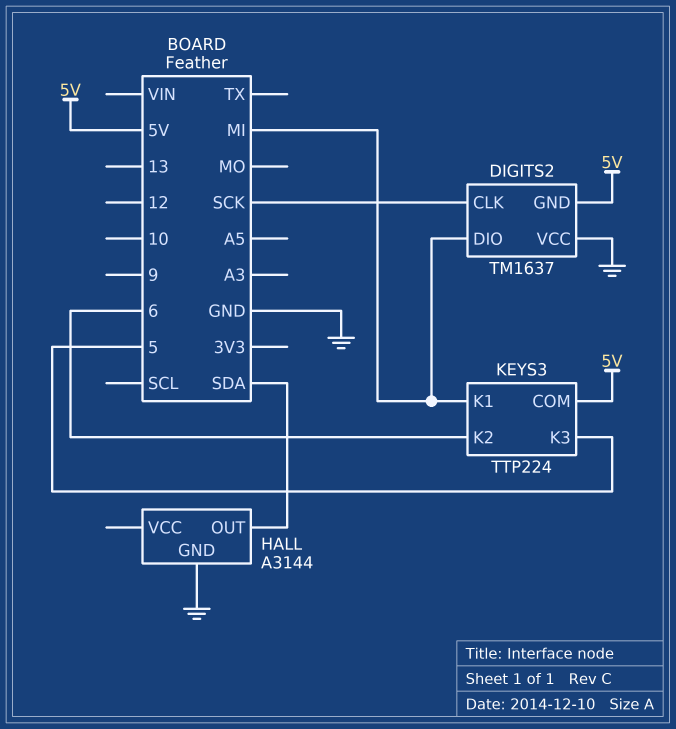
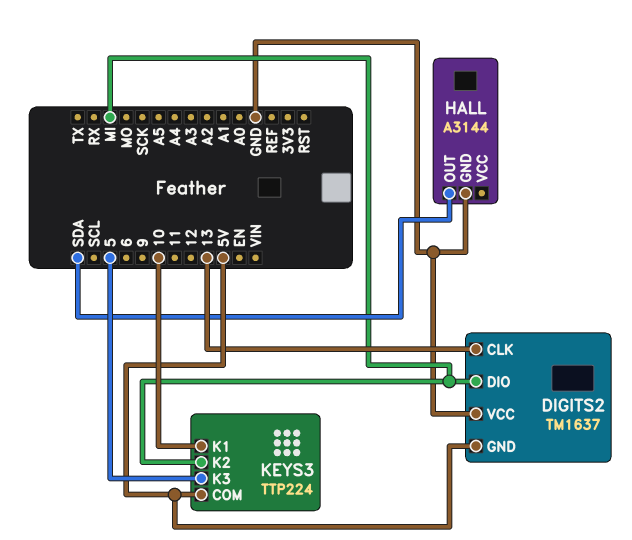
DIGITS2 pin CLK: SCK -> 13
KEYS3 pin K1: MI -> 10
KEYS3 pin K2: 6 -> MI

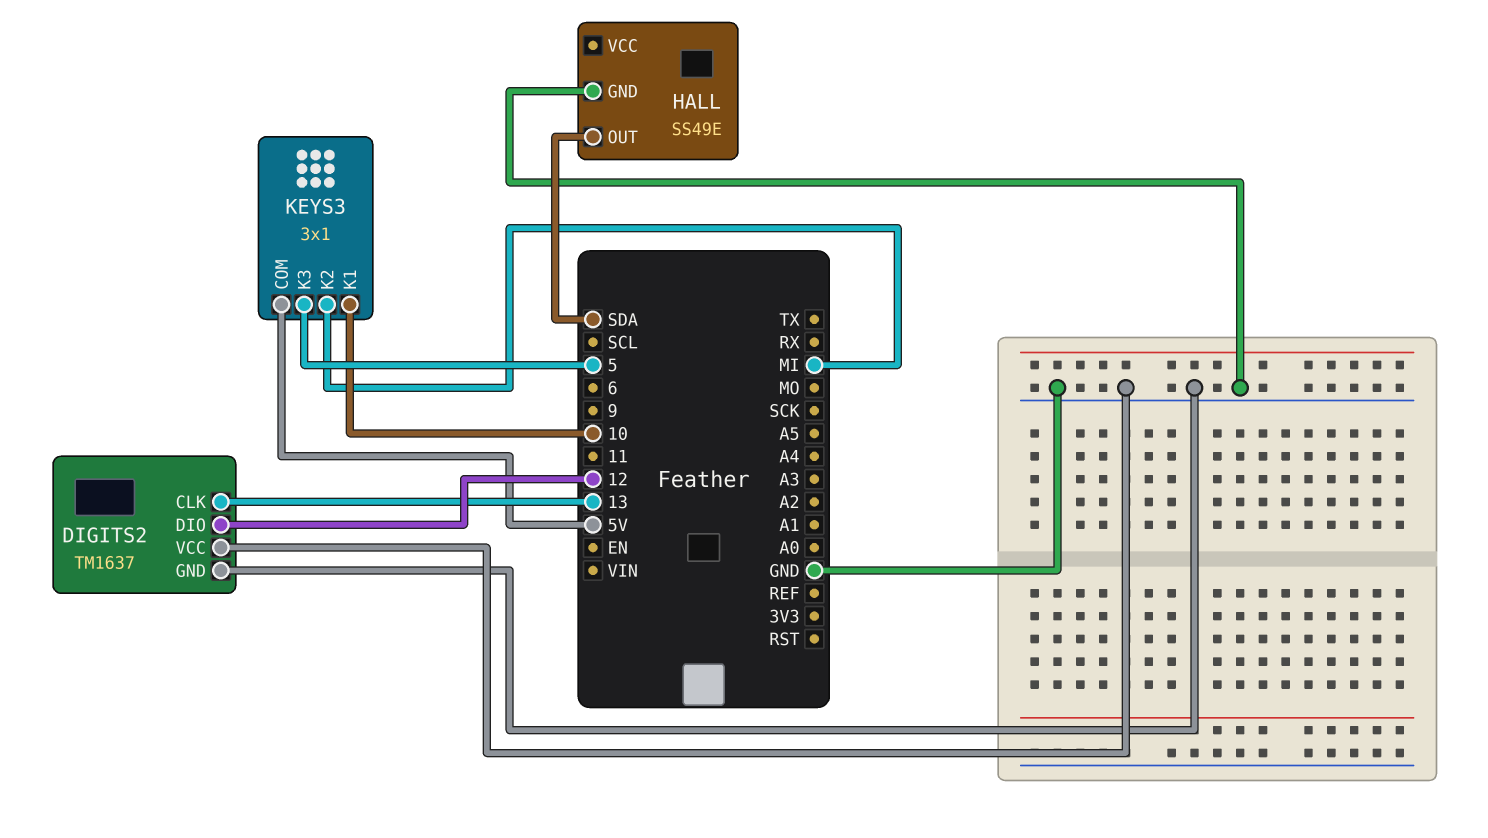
DIGITS2 pin DIO: MI -> 12
DIGITS2 pin GND: 5V -> GND
HALL: A3144 -> SS49E
KEYS3: TTP224 -> 3x1

